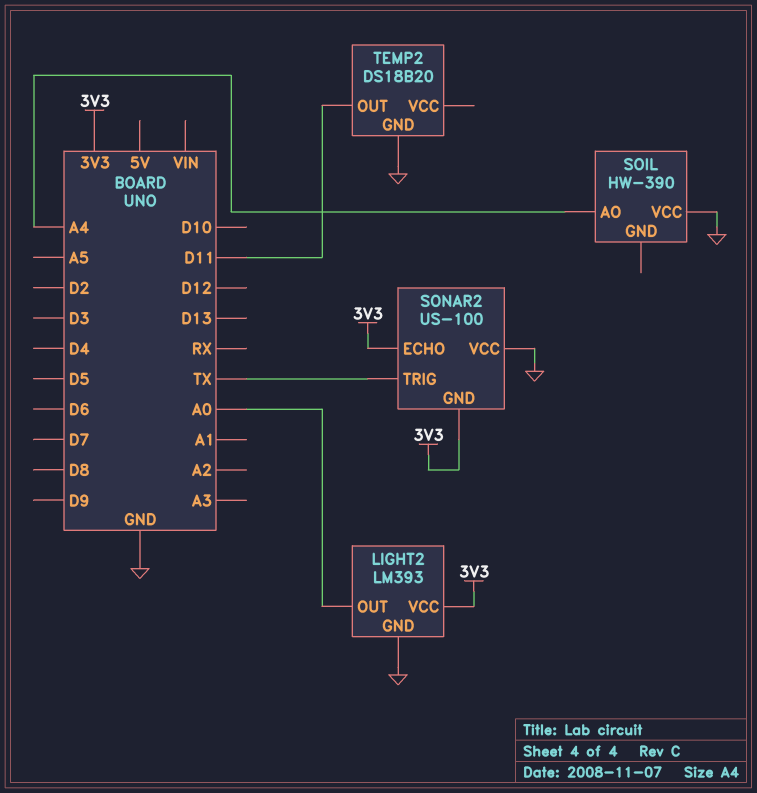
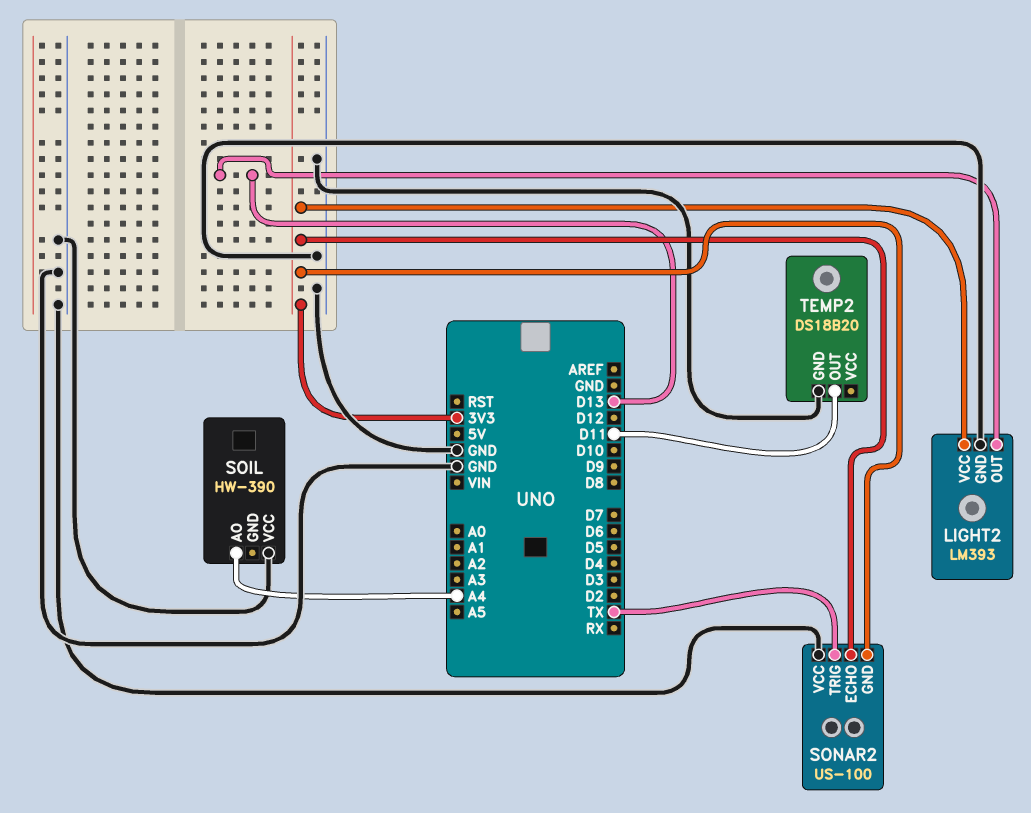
LIGHT2 pin OUT: A0 -> D13

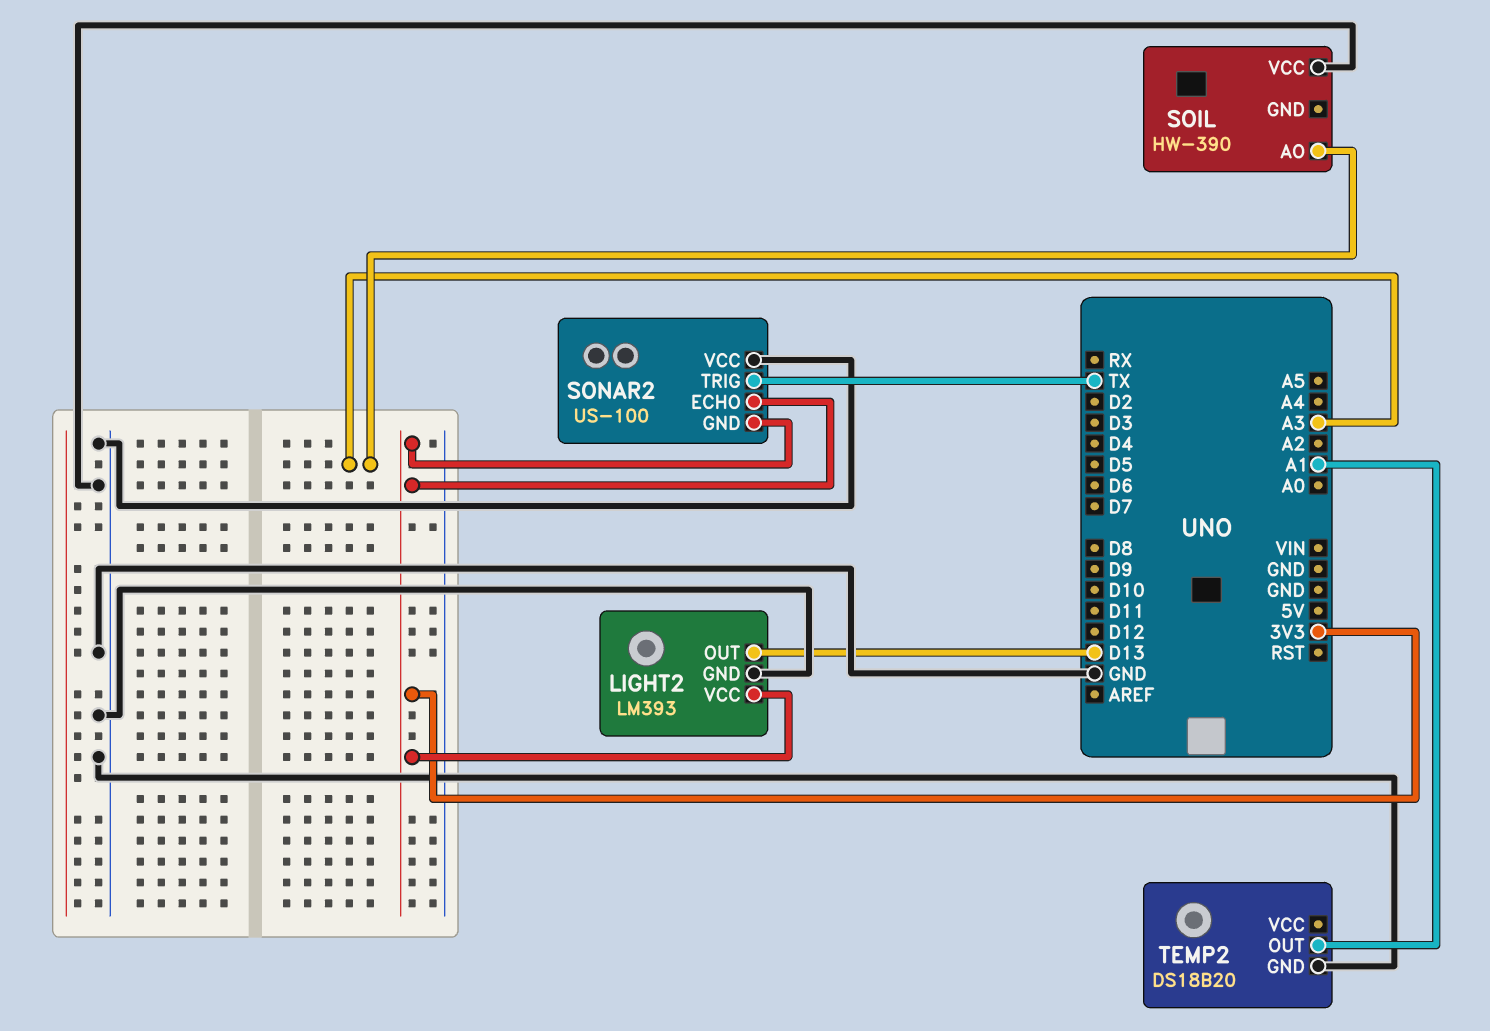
SOIL pin AO: A4 -> A3
TEMP2 pin OUT: D11 -> A1

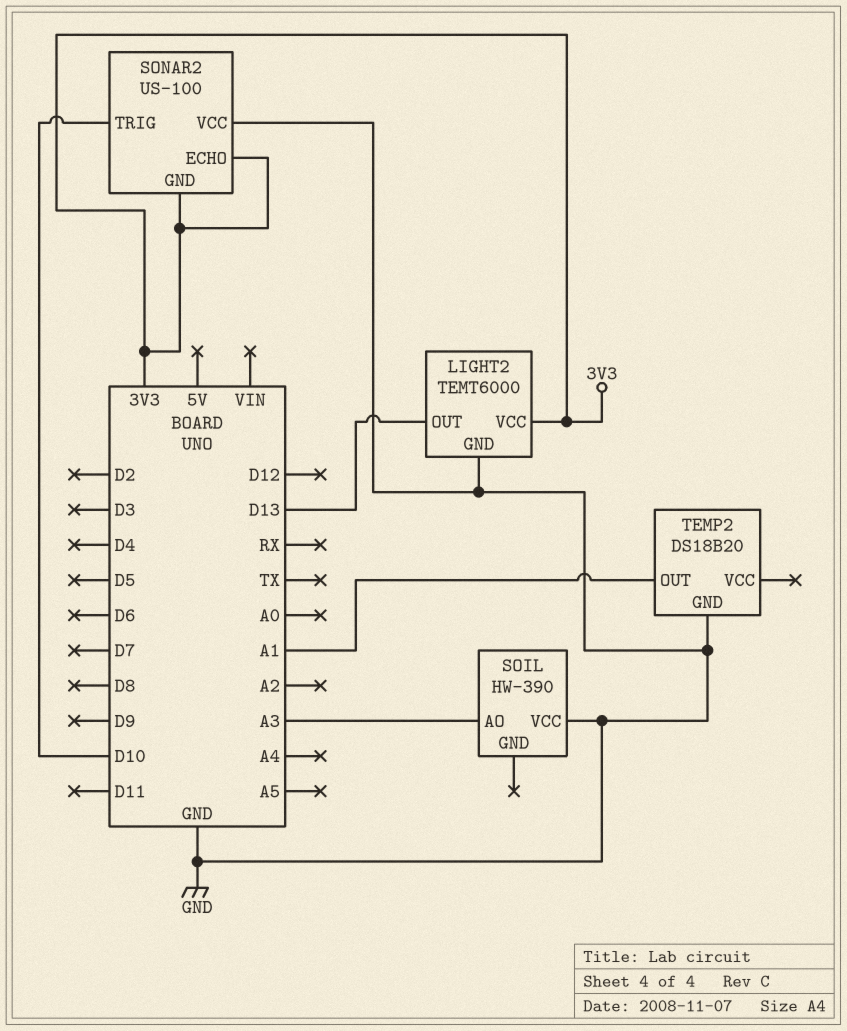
LIGHT2: LM393 -> TEMT6000
SONAR2 pin TRIG: TX -> D10

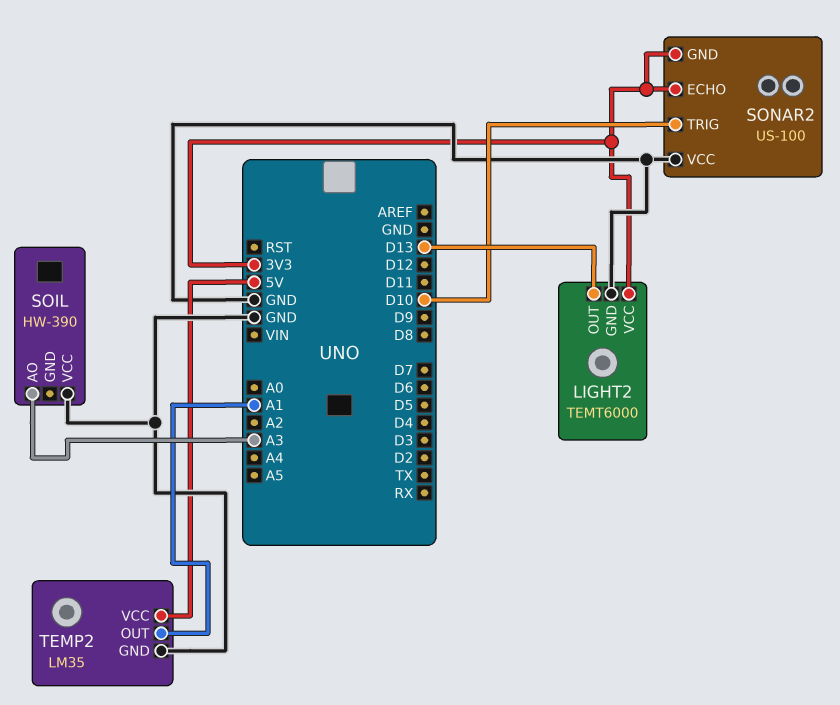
TEMP2: DS18B20 -> LM35
TEMP2 pin VCC: none -> 5V

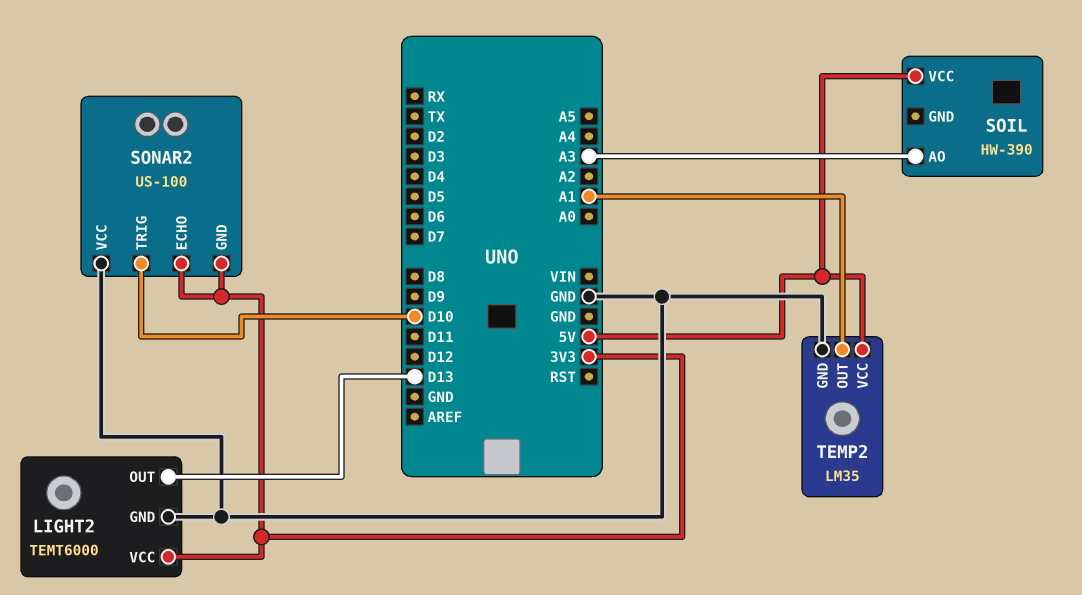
SOIL pin VCC: GND -> 5V

